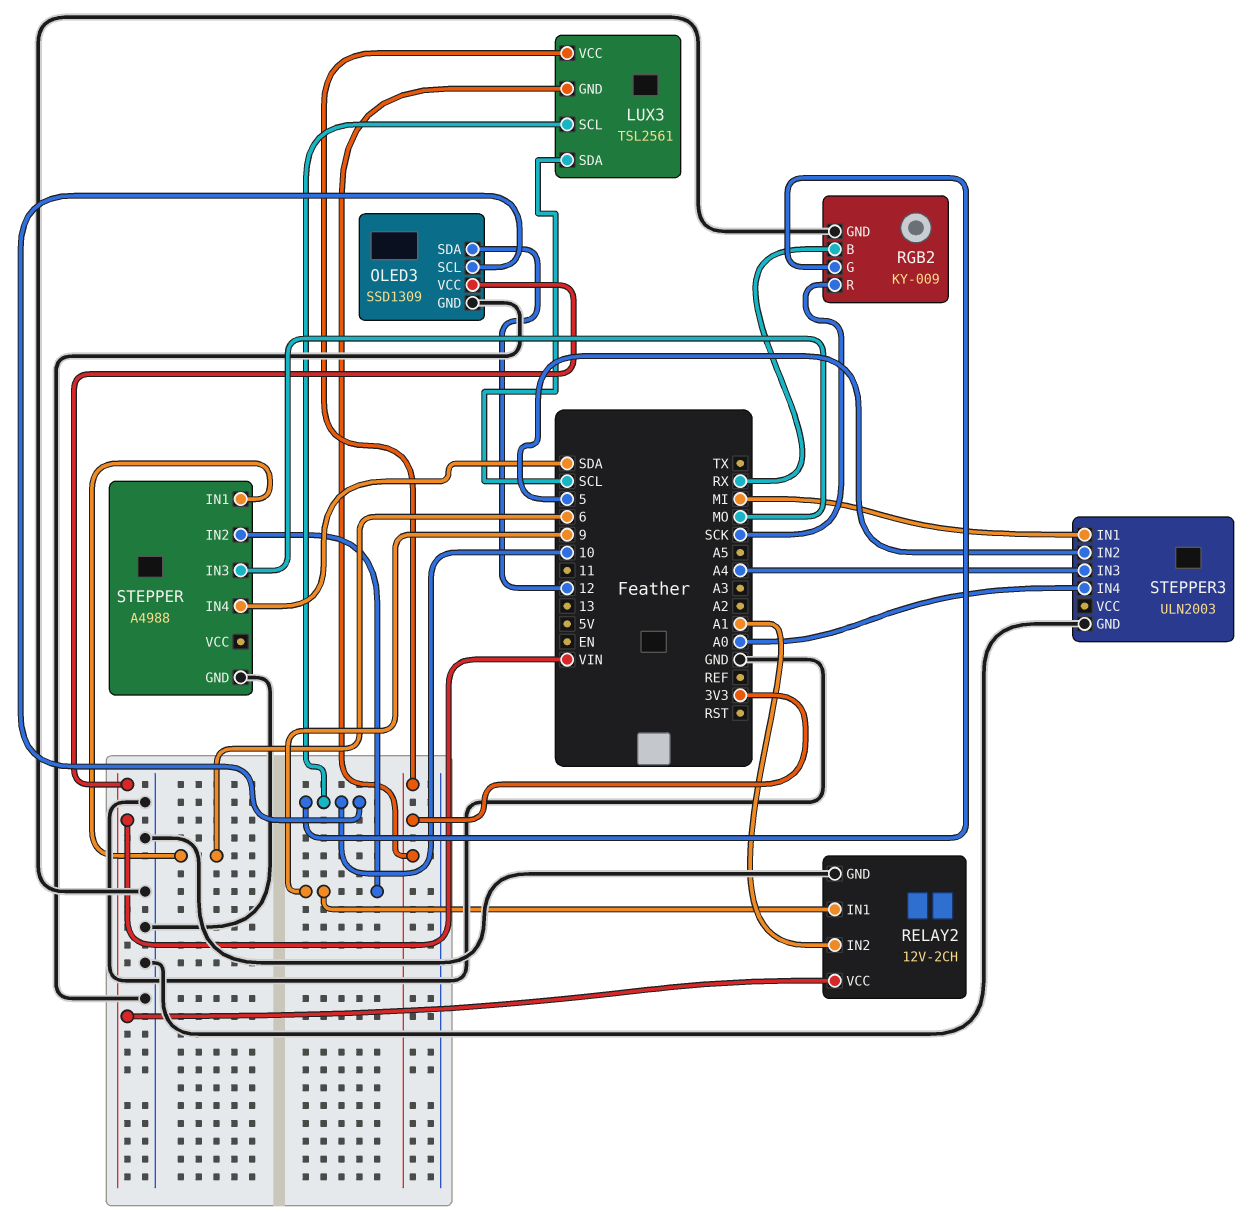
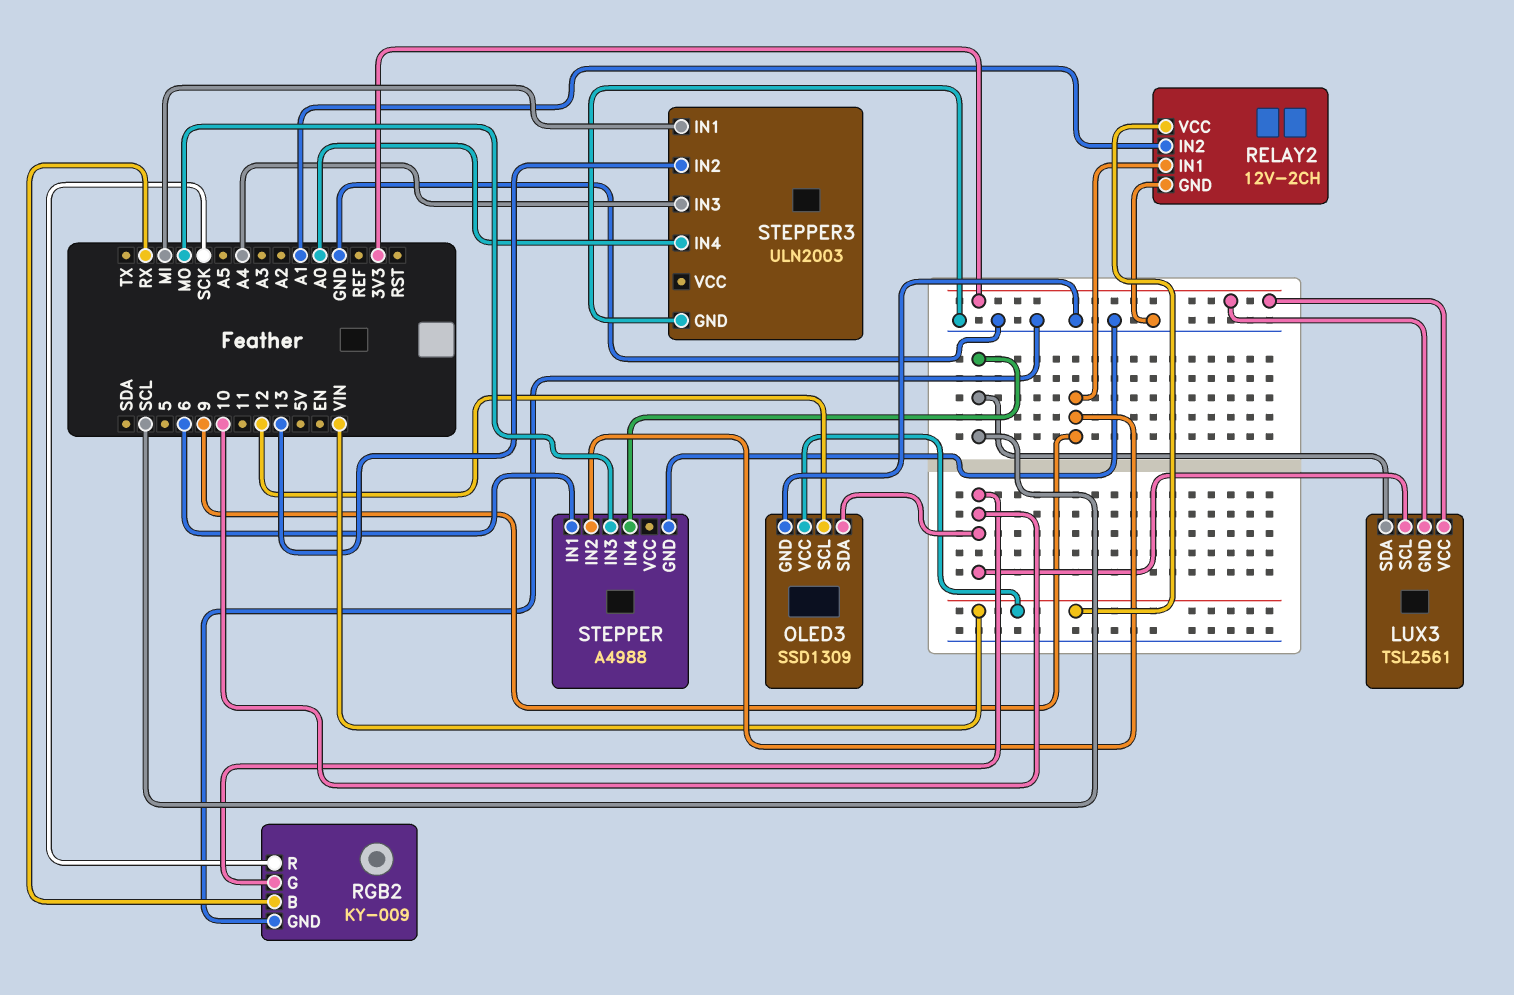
OLED3 pin SCL: 10 -> 12
OLED3 pin SDA: 12 -> 10
STEPPER pin IN4: SDA -> SCL
STEPPER3 pin IN2: 5 -> 13

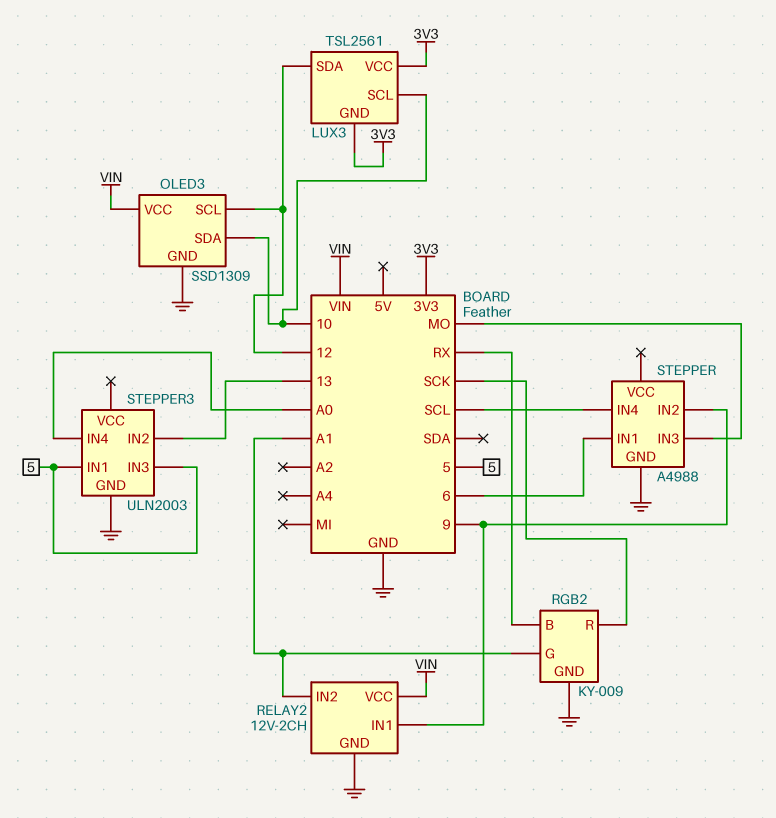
LUX3 pin SDA: SCL -> 12
RGB2 pin G: 10 -> A1
STEPPER3 pin IN1: MI -> 5
STEPPER3 pin IN3: A4 -> 5

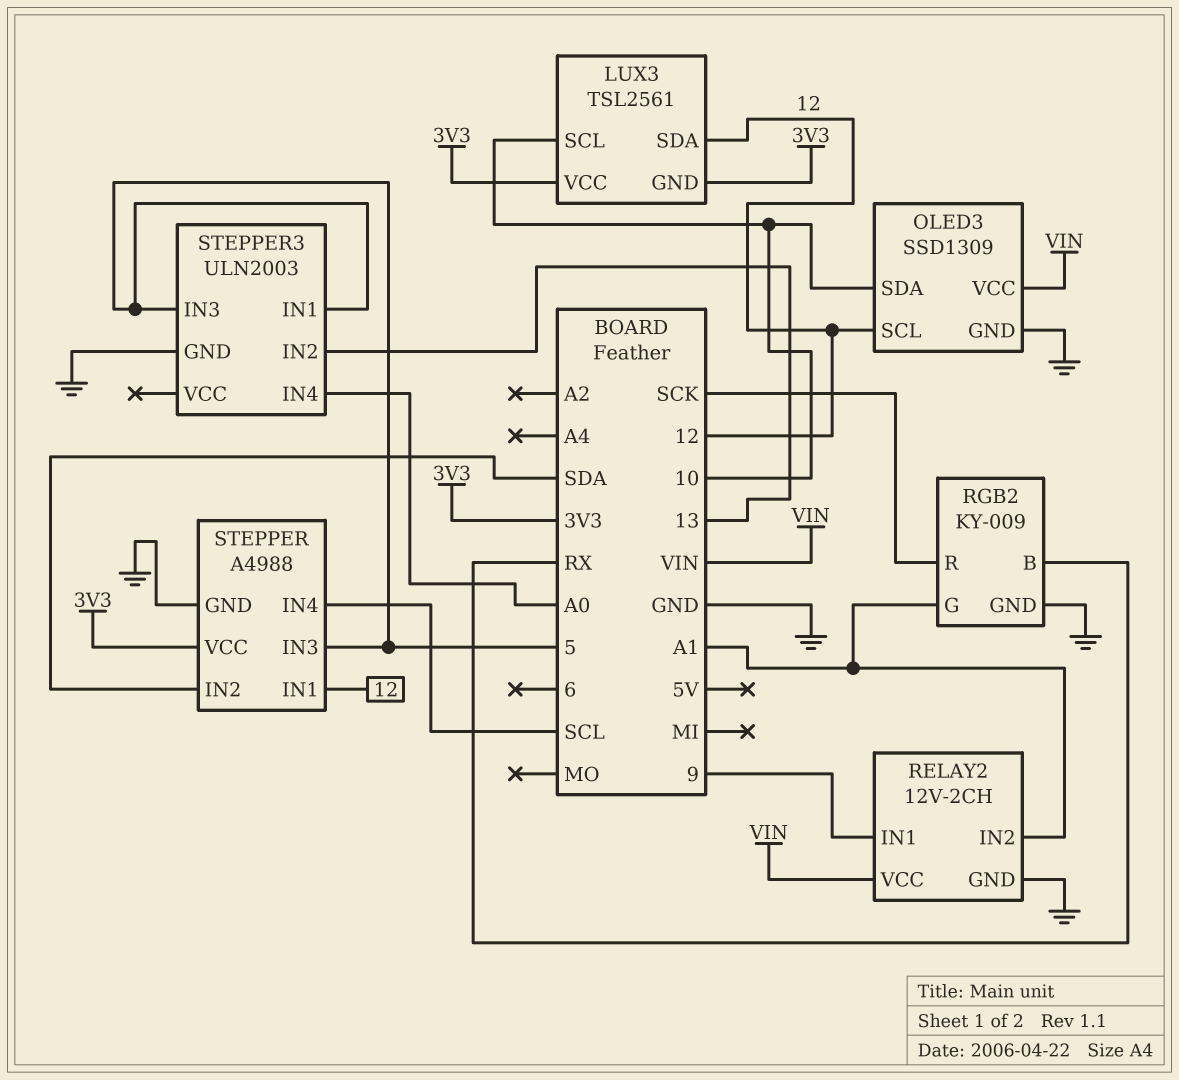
STEPPER pin IN1: 6 -> 12
STEPPER pin IN2: 9 -> SDA
STEPPER pin IN3: MO -> 5
STEPPER pin VCC: none -> 3V3

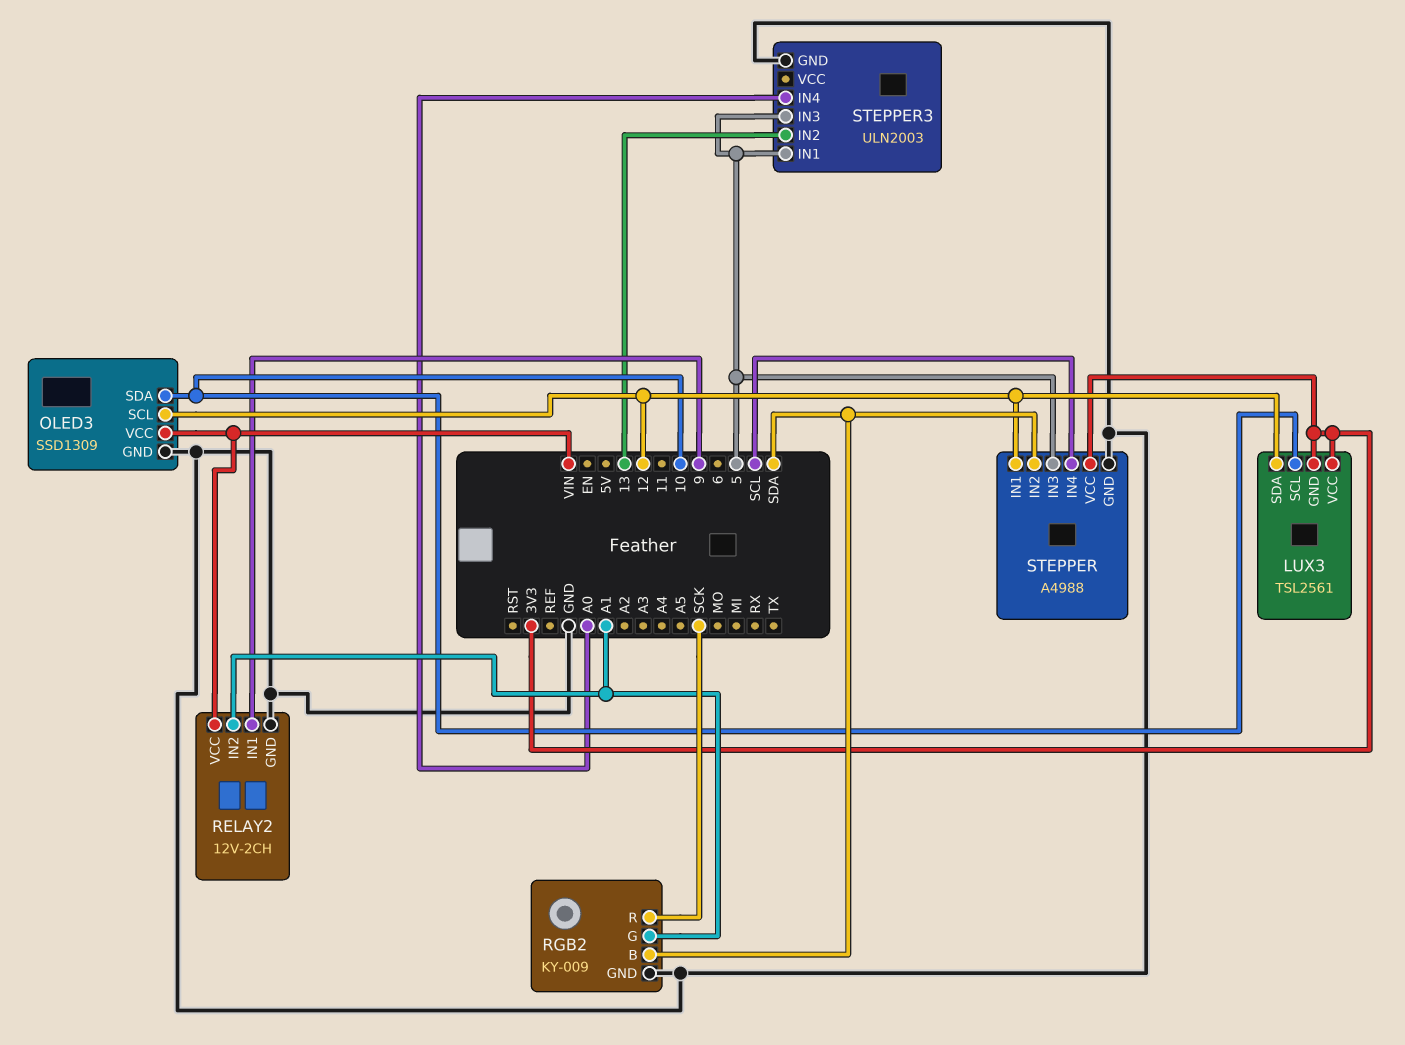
RGB2 pin B: RX -> SDA

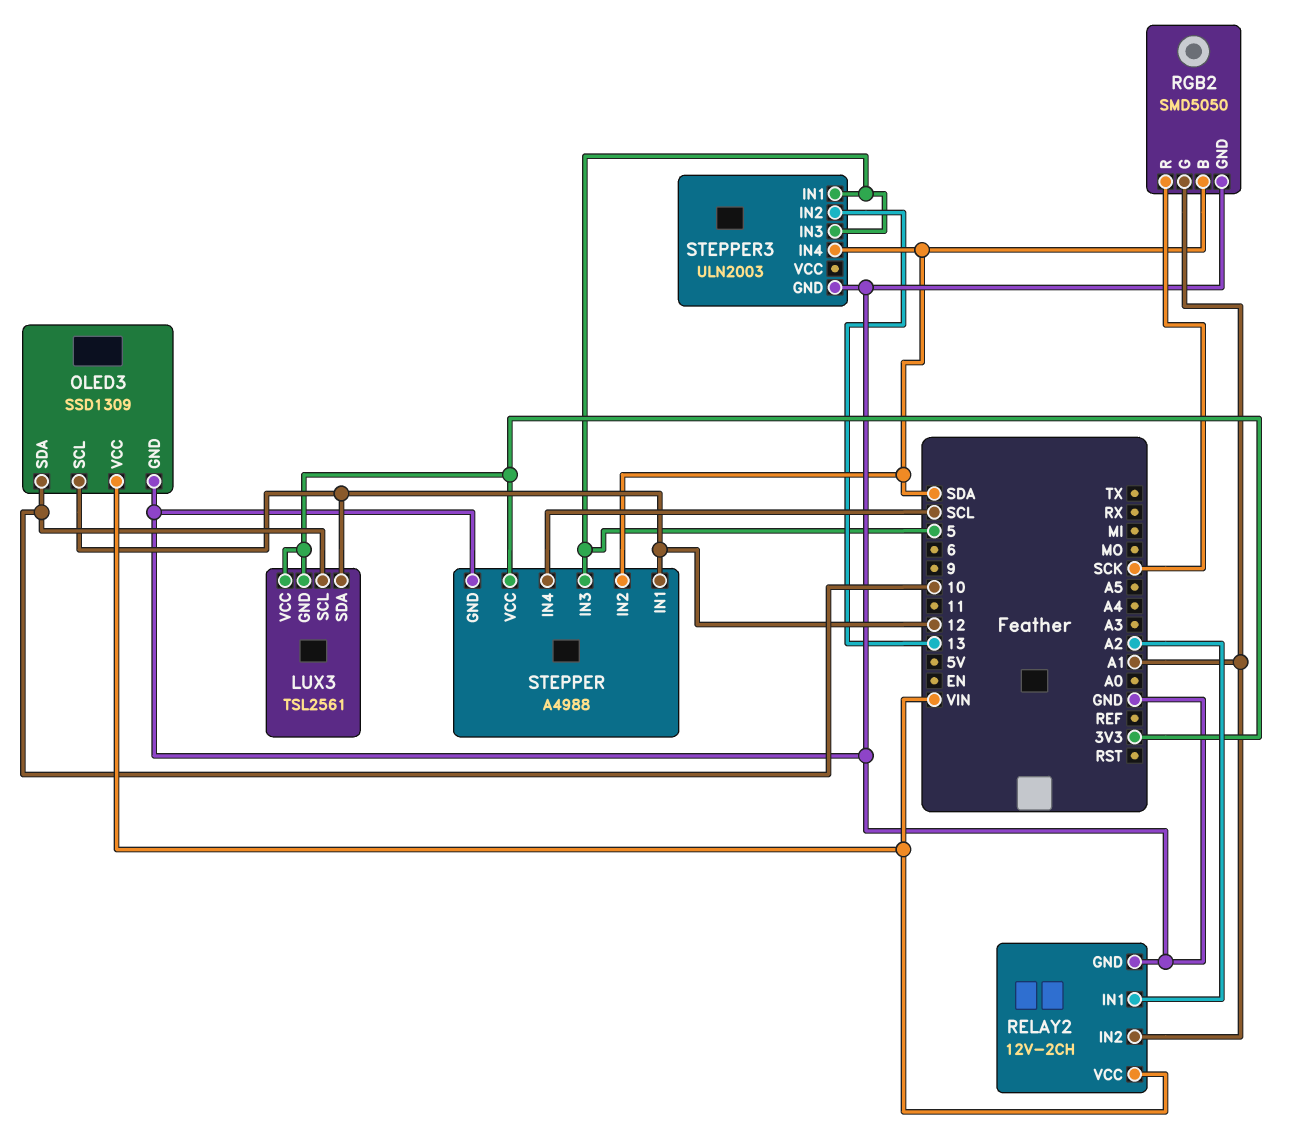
RELAY2 pin IN1: 9 -> A2
RGB2: KY-009 -> SMD5050
STEPPER3 pin IN4: A0 -> SDA

